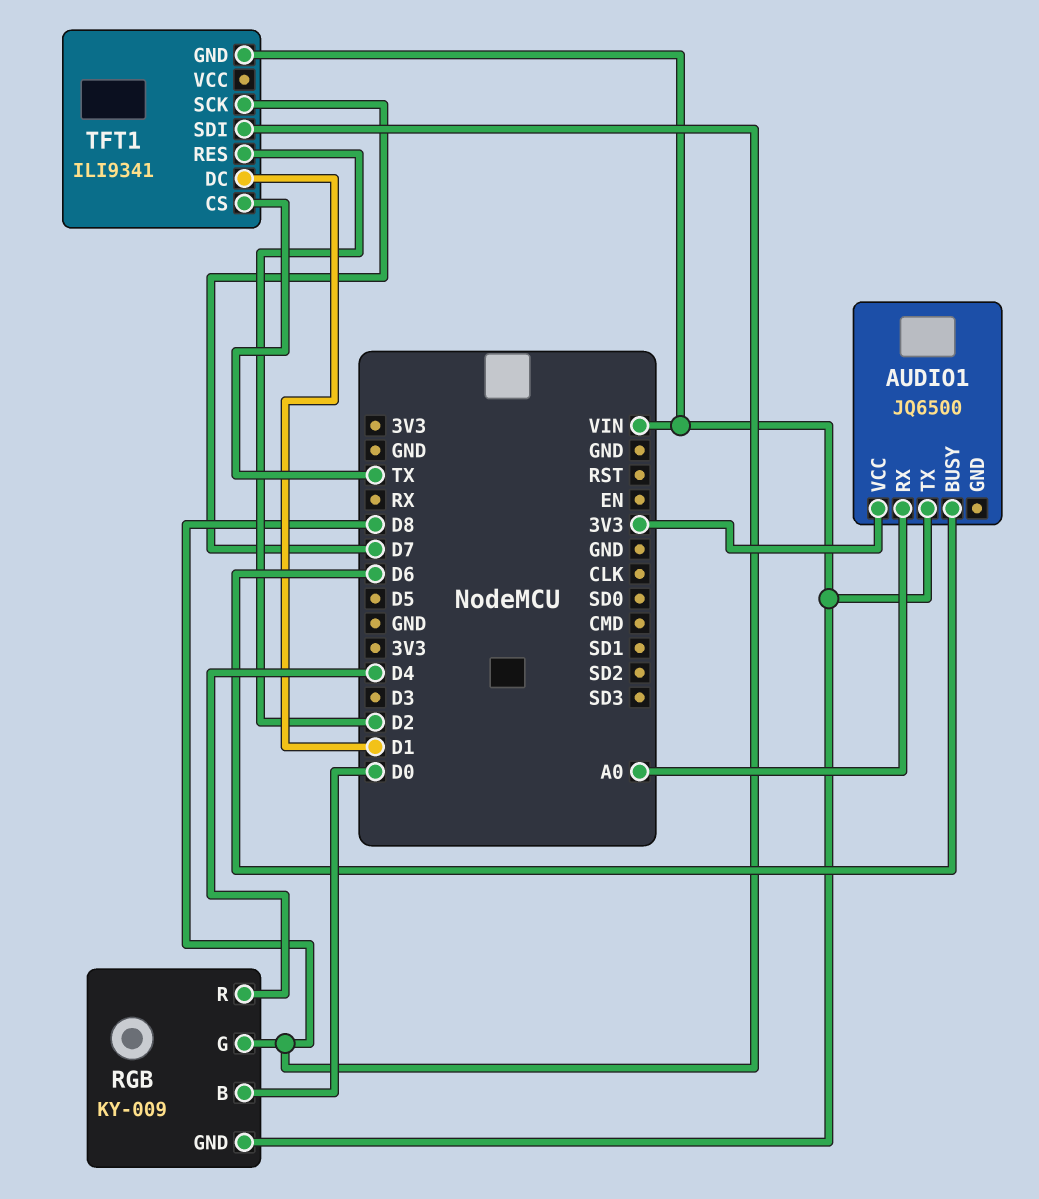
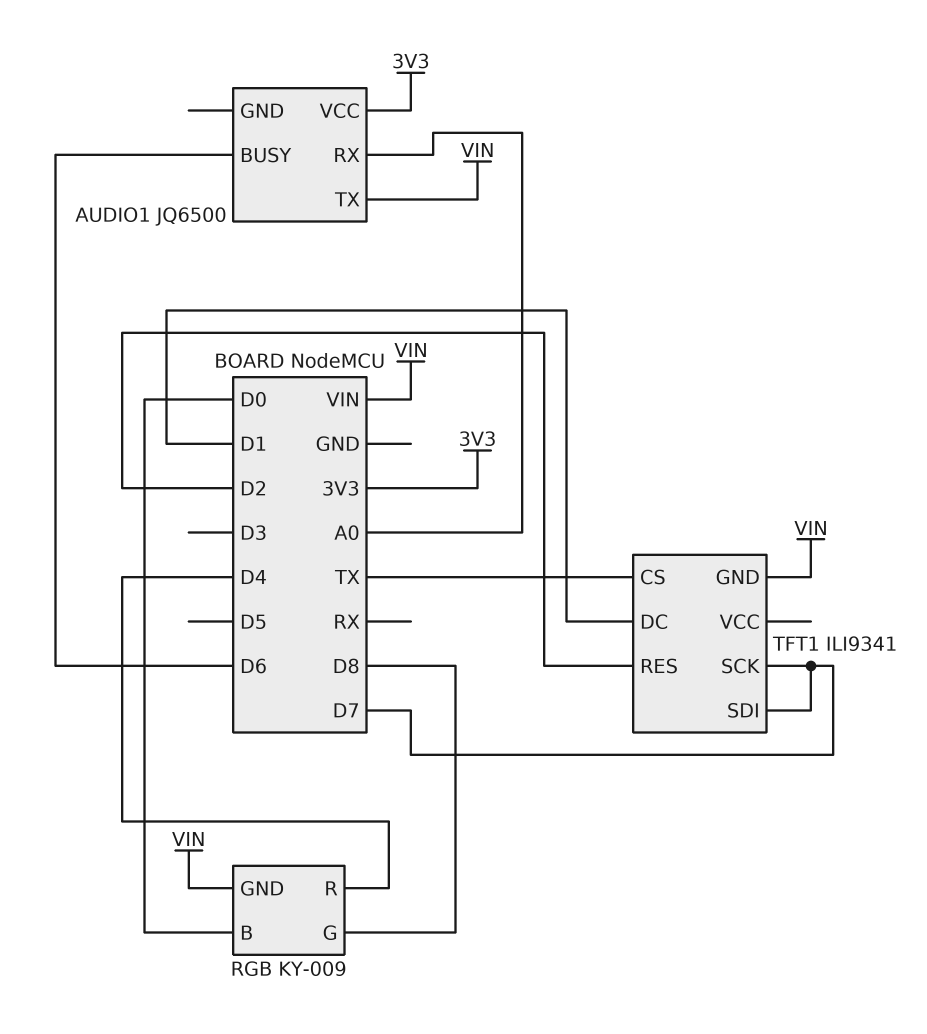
TFT1 pin SDI: D8 -> D7

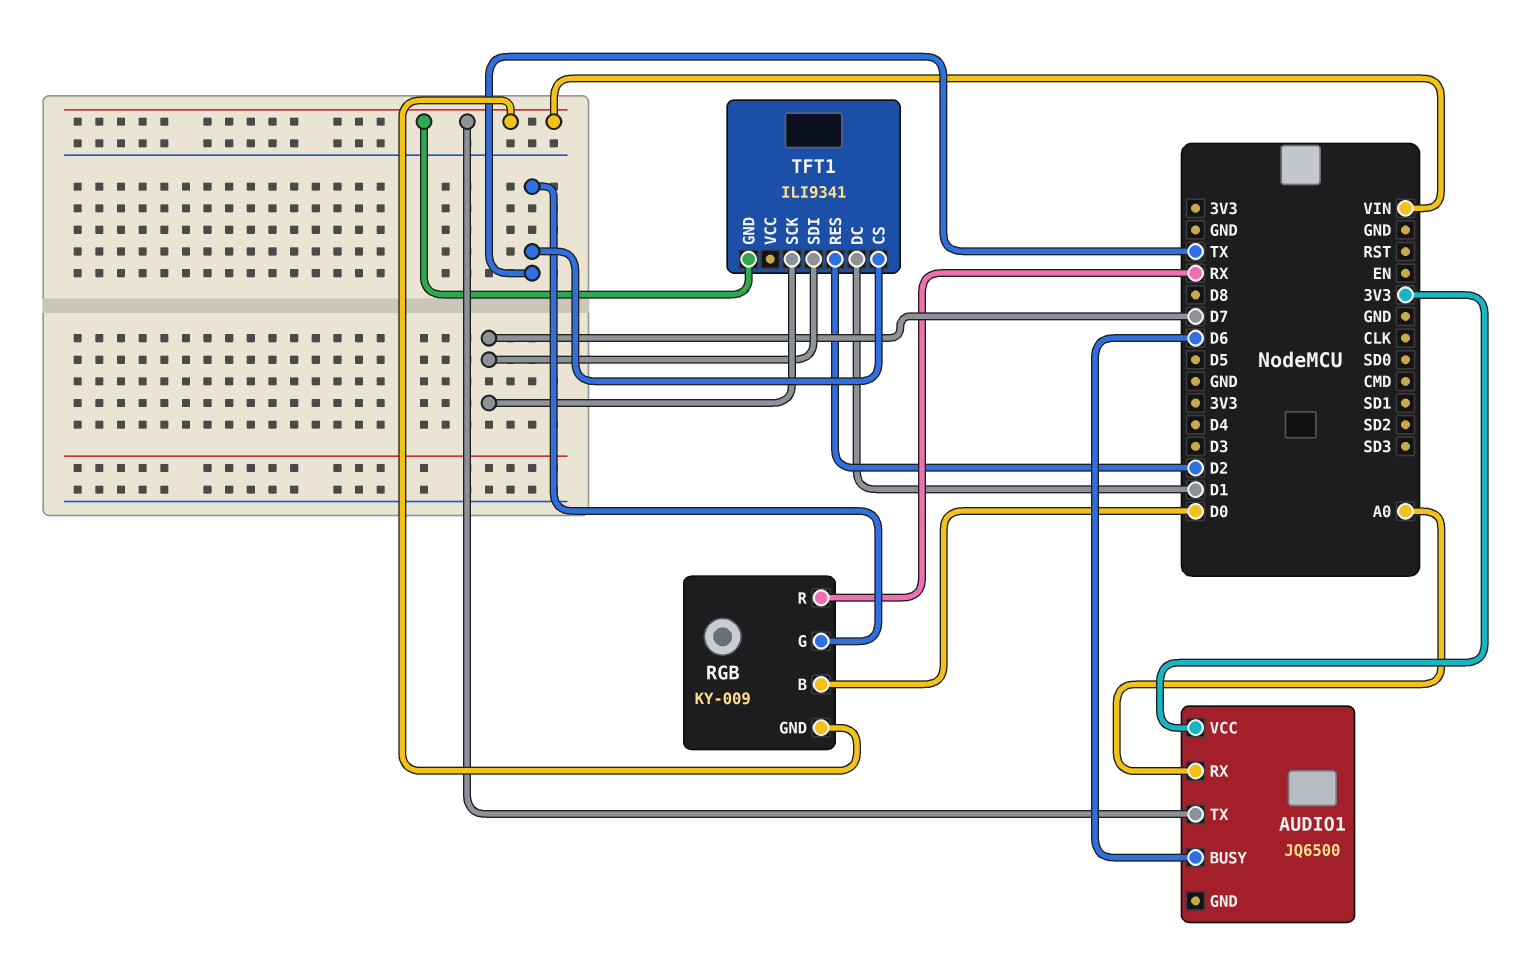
RGB pin G: D8 -> TX
RGB pin R: D4 -> RX

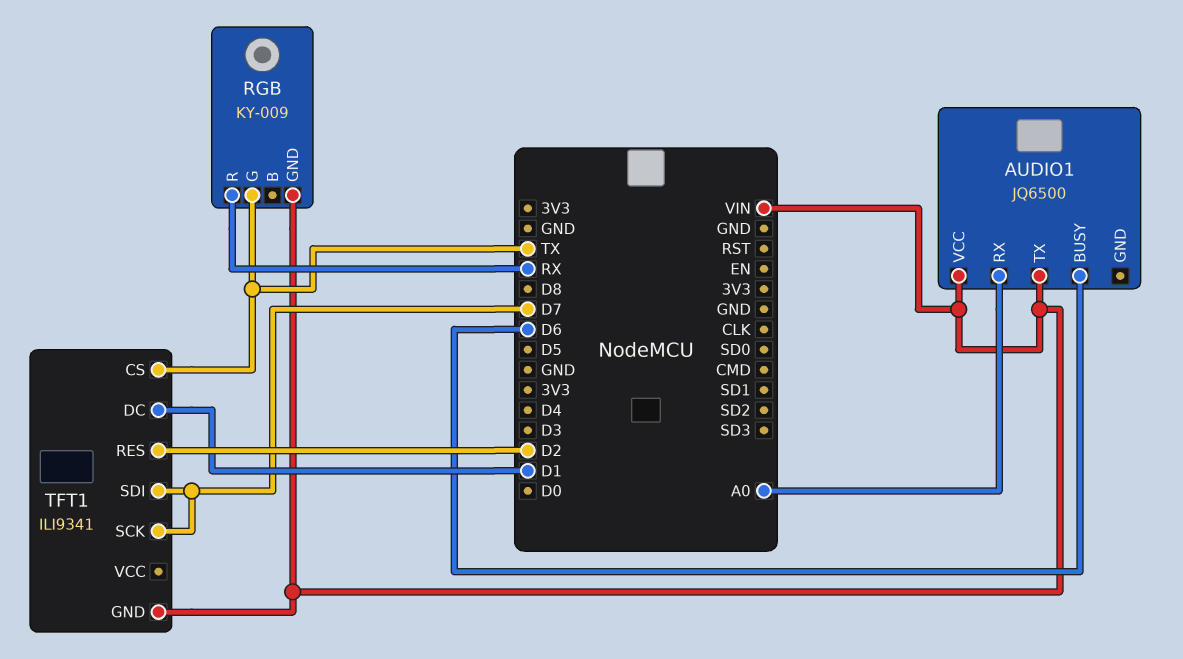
AUDIO1 pin VCC: 3V3 -> VIN
RGB pin B: D0 -> none

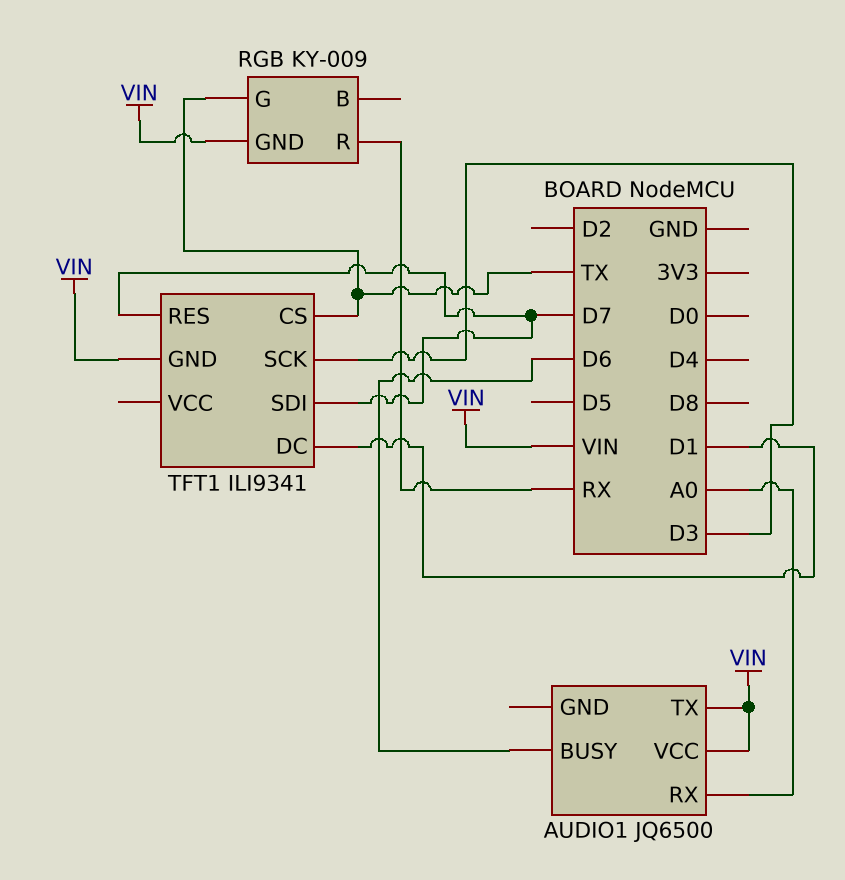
TFT1 pin RES: D2 -> D7
TFT1 pin SCK: D7 -> D3

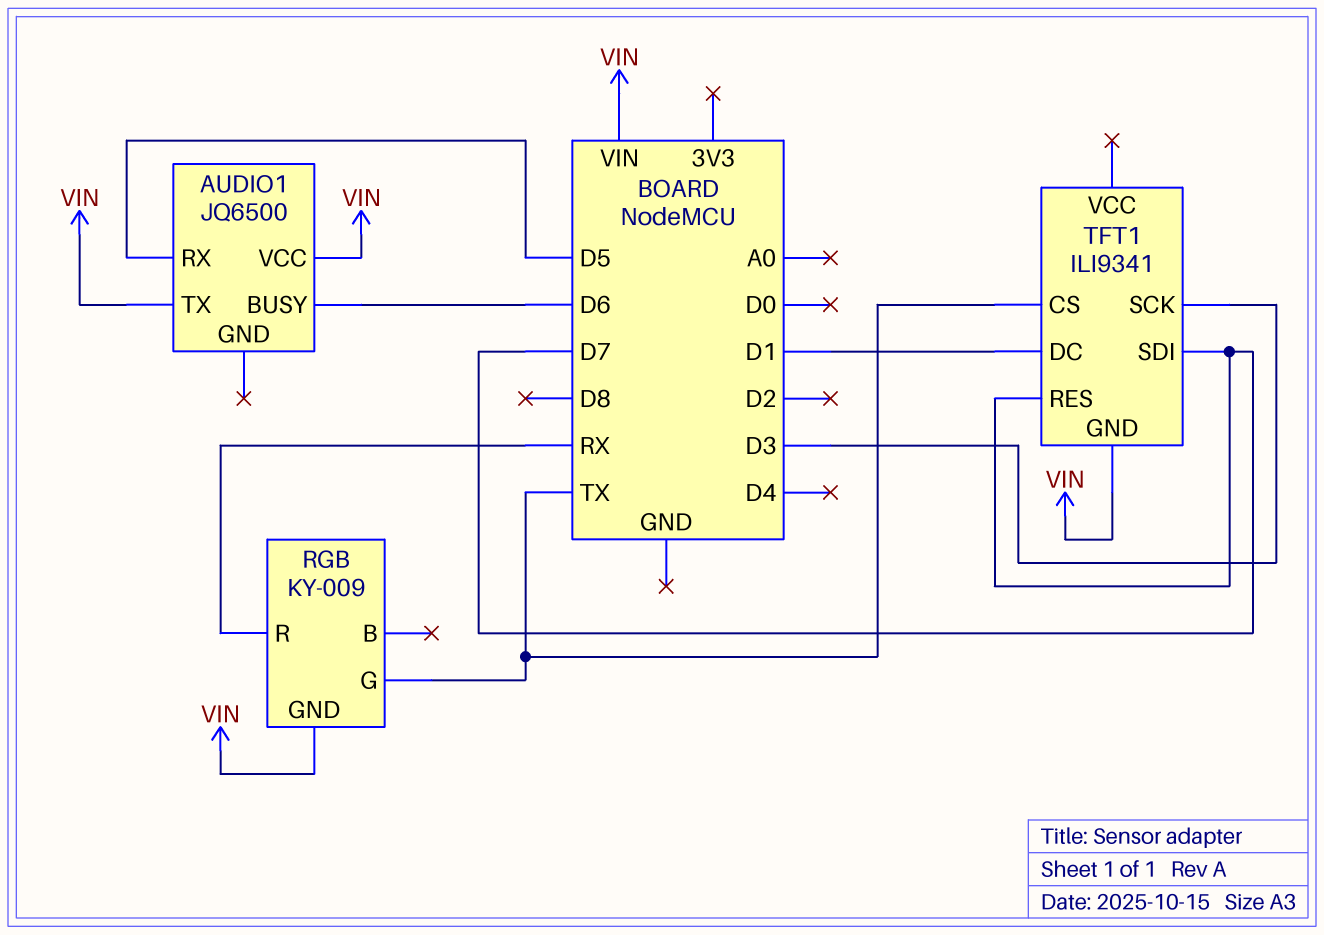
AUDIO1 pin RX: A0 -> D5

